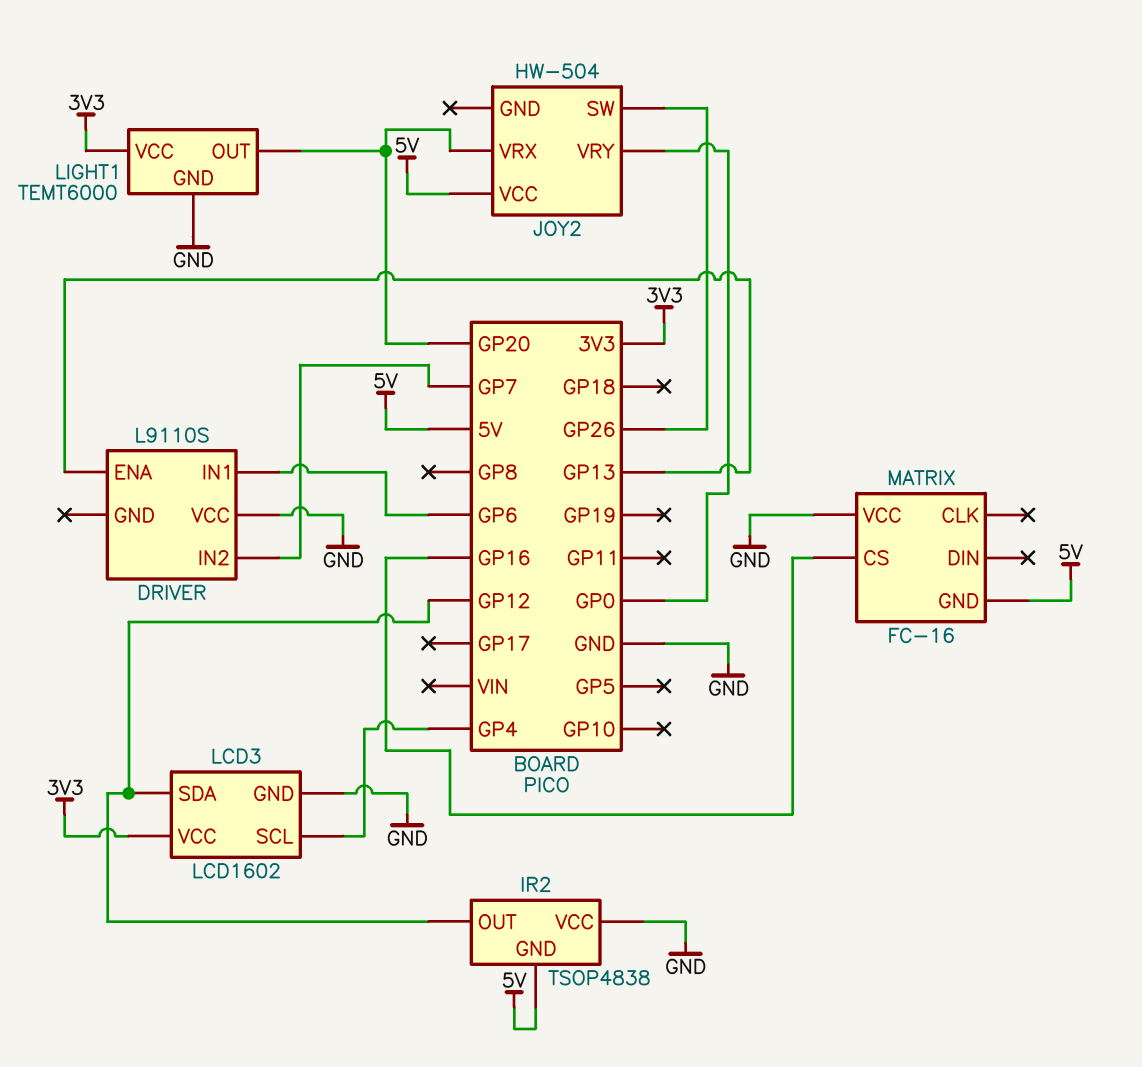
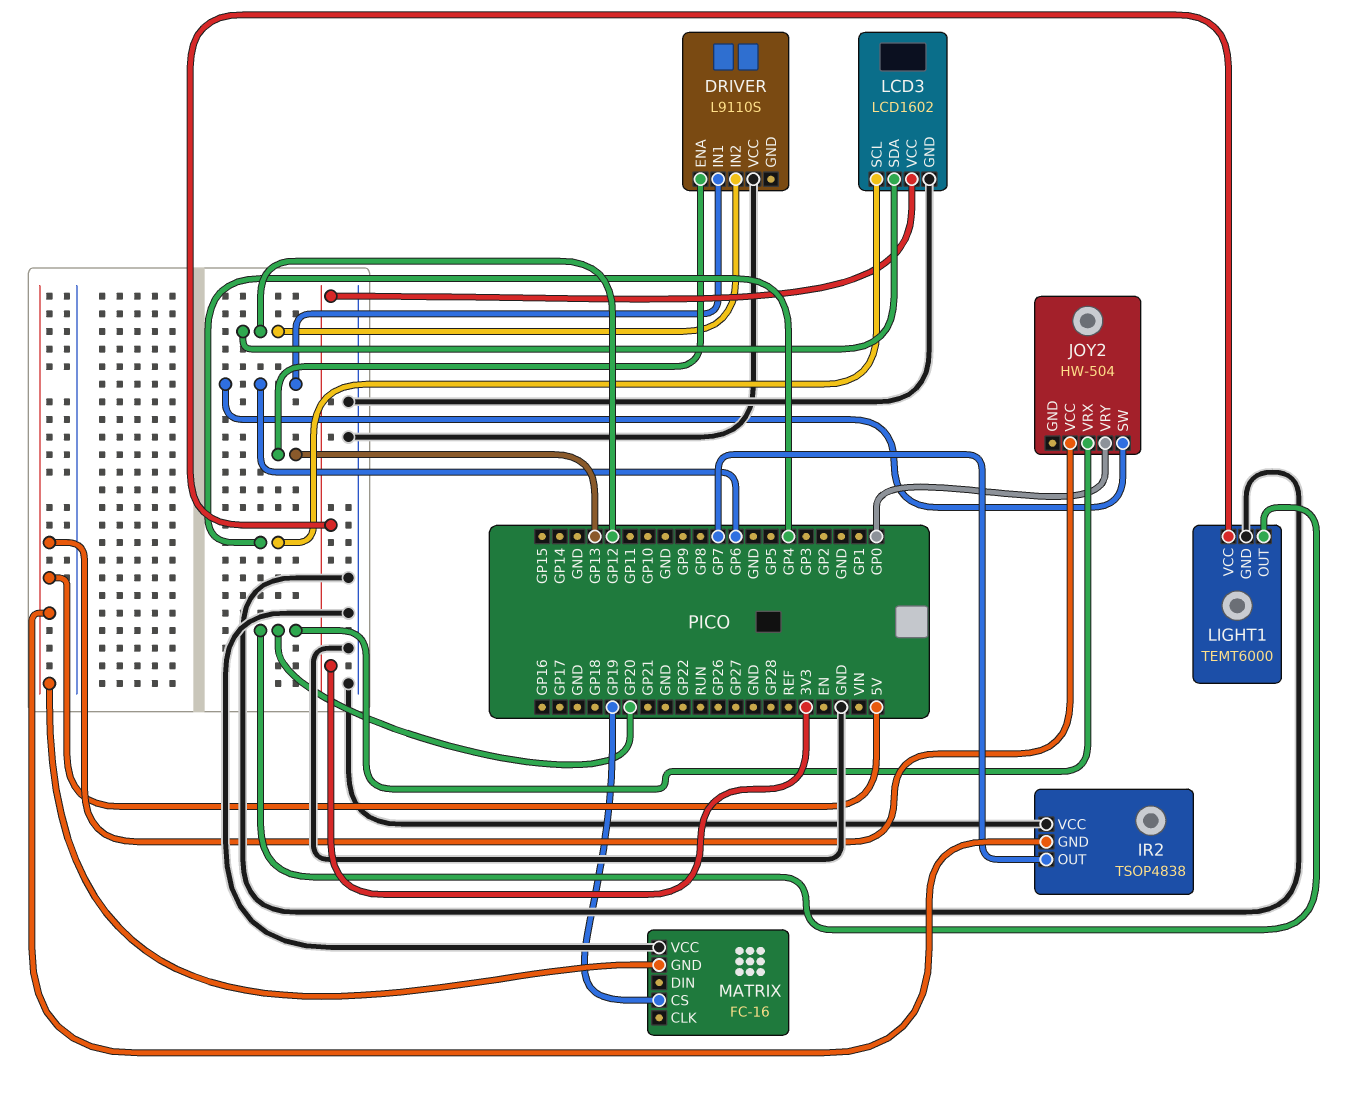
DRIVER pin IN2: GP7 -> GP12
IR2 pin OUT: GP12 -> GP7
JOY2 pin SW: GP26 -> GP6
MATRIX pin CS: GP16 -> GP19

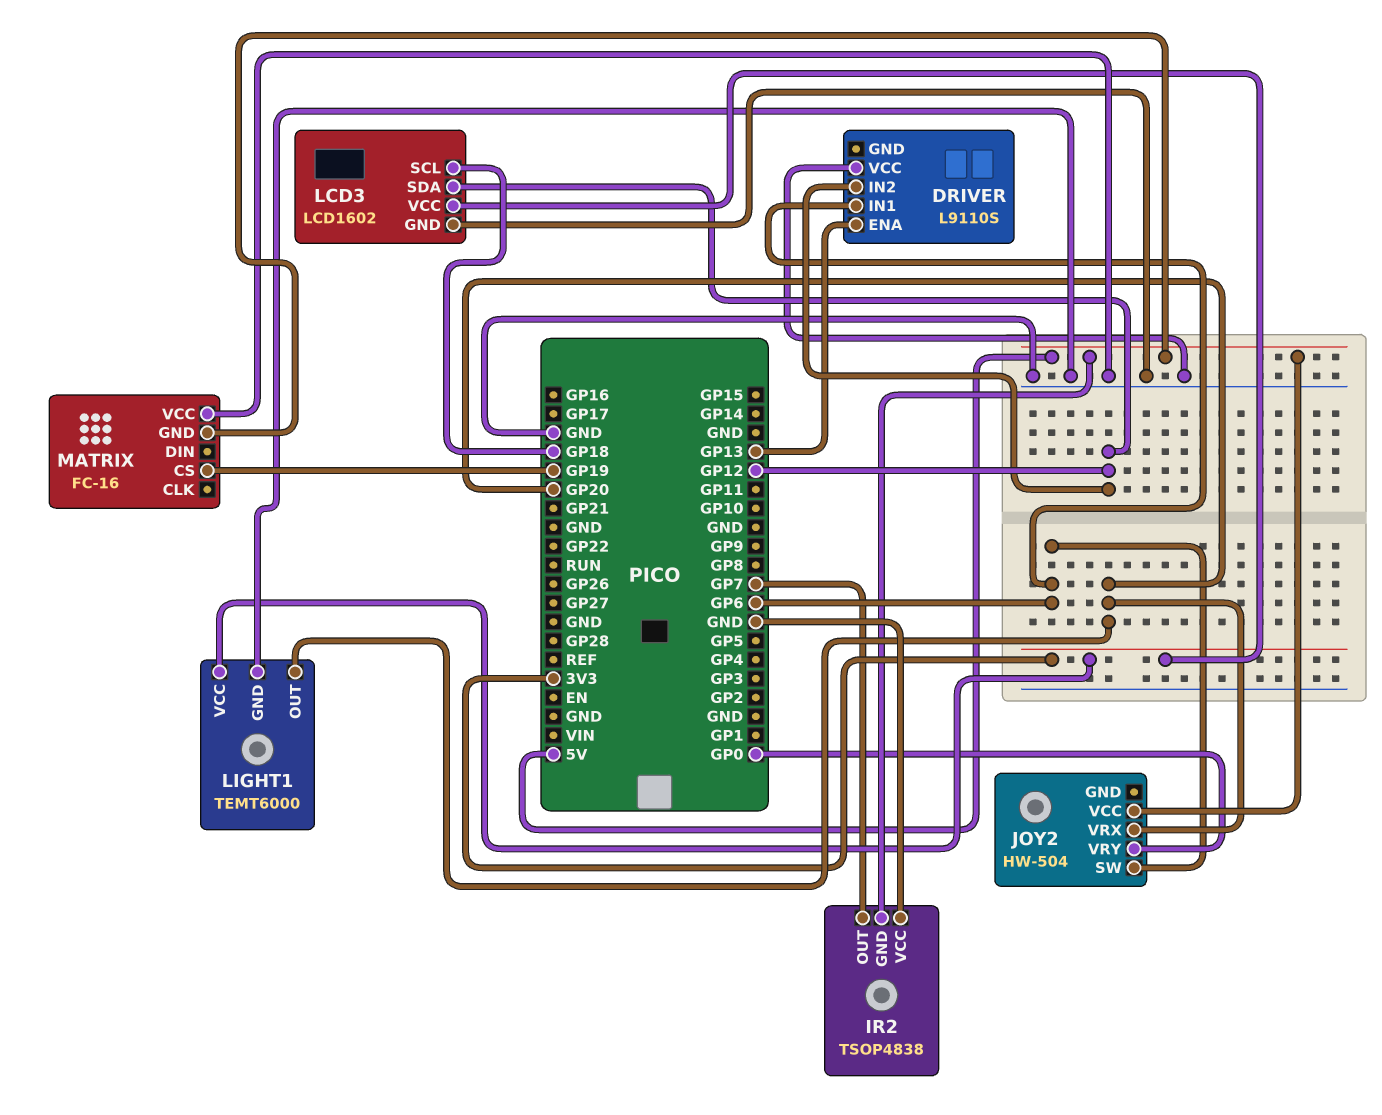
LCD3 pin SCL: GP4 -> GP18

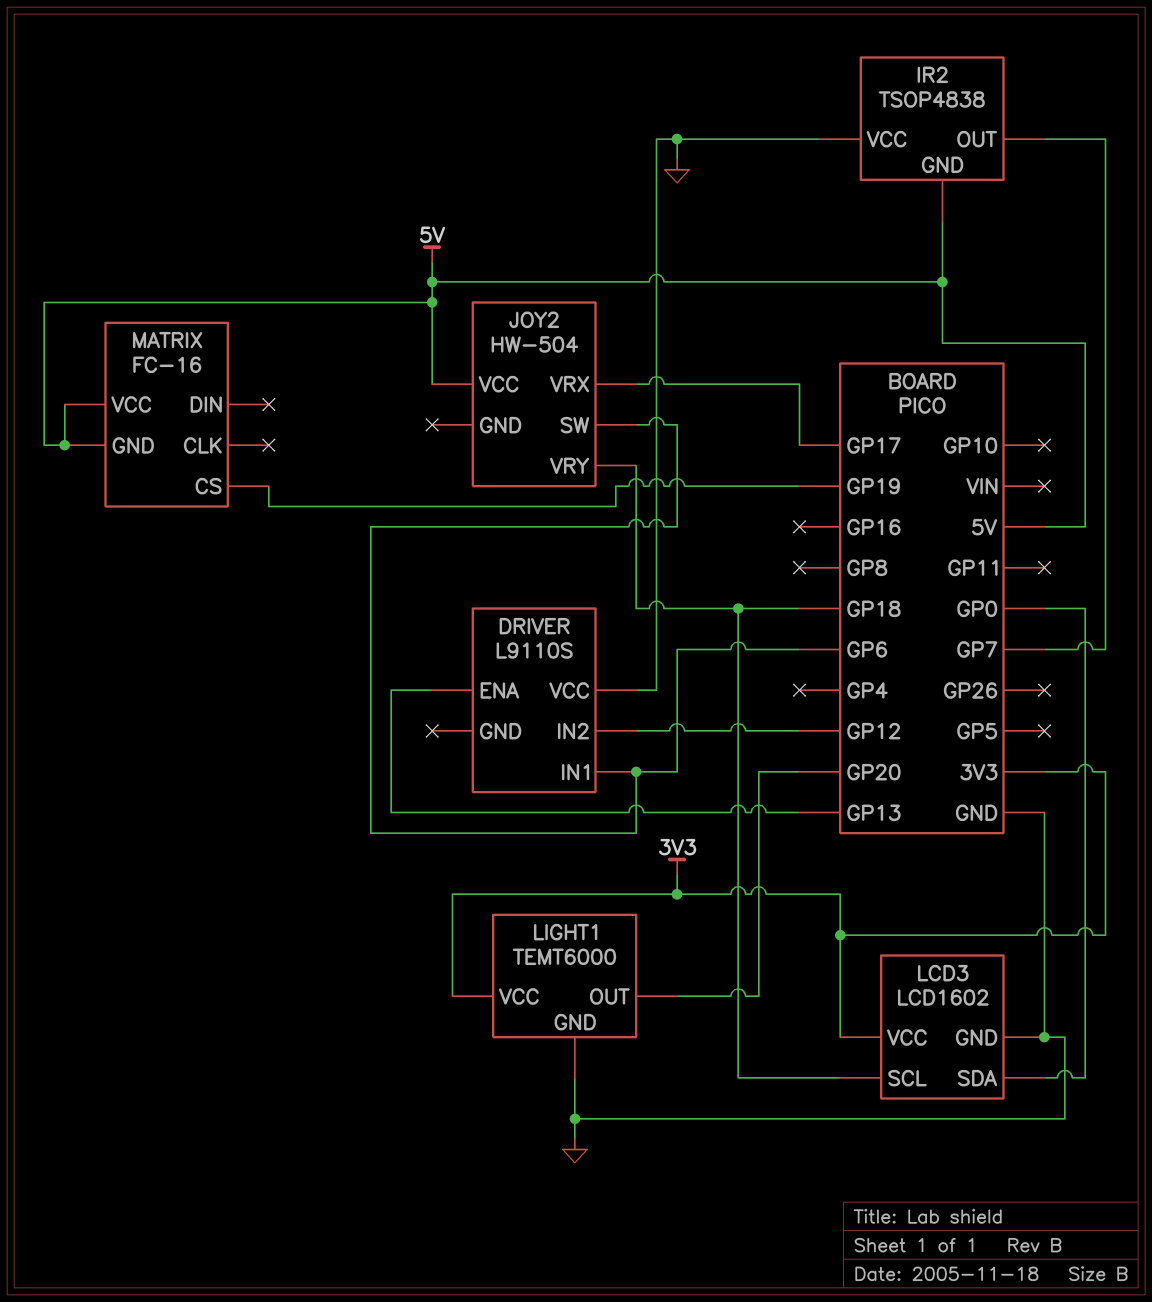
JOY2 pin VRX: GP20 -> GP17
JOY2 pin VRY: GP0 -> GP18
LCD3 pin SDA: GP12 -> GP0
MATRIX pin VCC: GND -> 5V

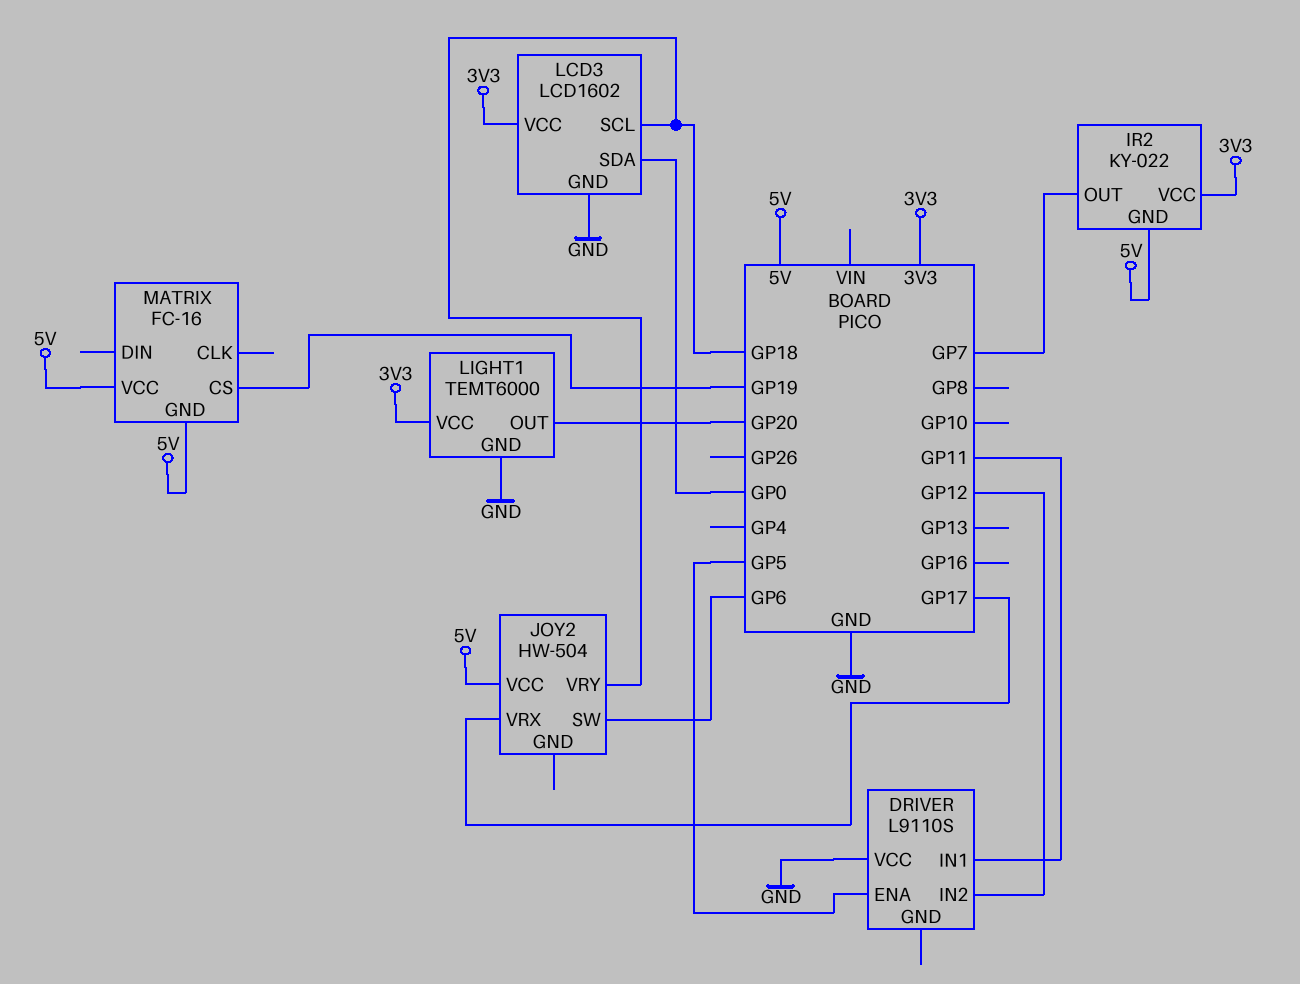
DRIVER pin ENA: GP13 -> GP5
DRIVER pin IN1: GP6 -> GP11
IR2: TSOP4838 -> KY-022
IR2 pin VCC: GND -> 3V3

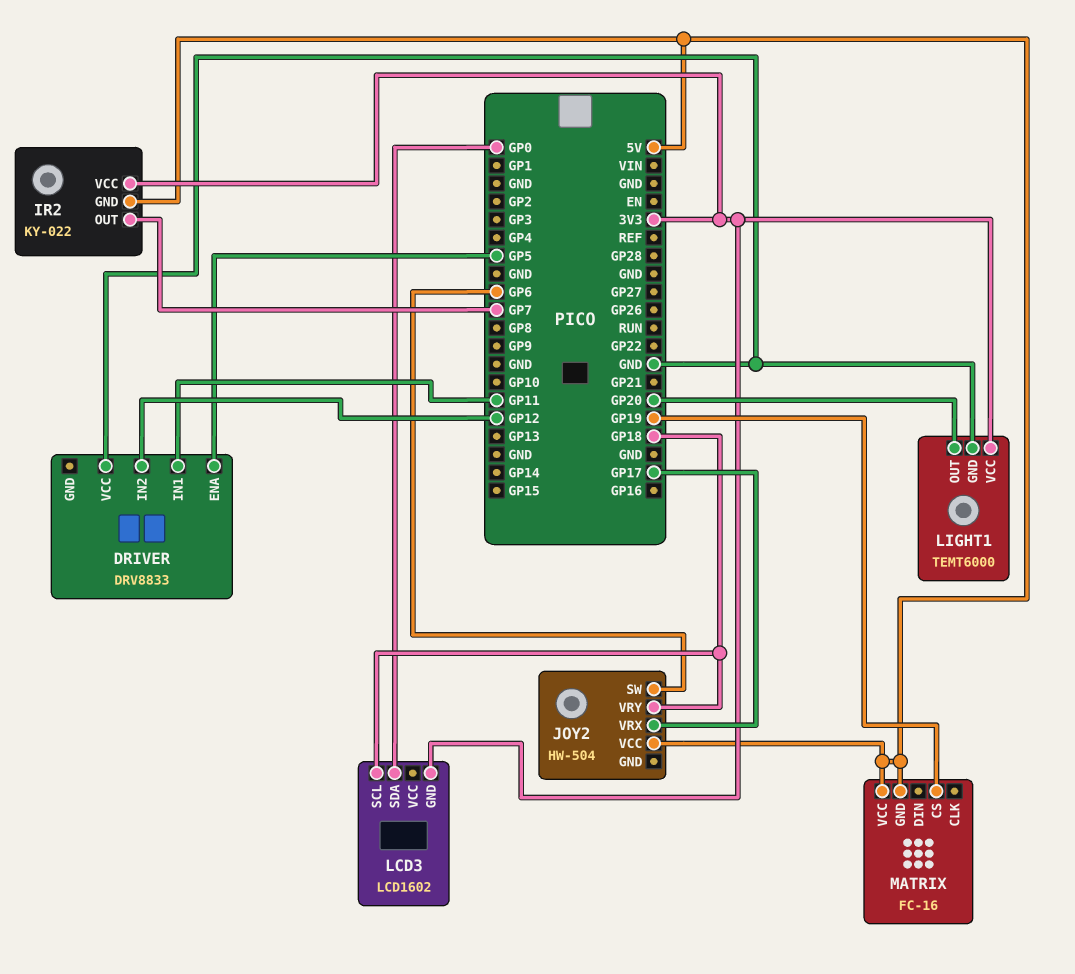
DRIVER: L9110S -> DRV8833
LCD3 pin GND: GND -> 3V3
LCD3 pin VCC: 3V3 -> none

